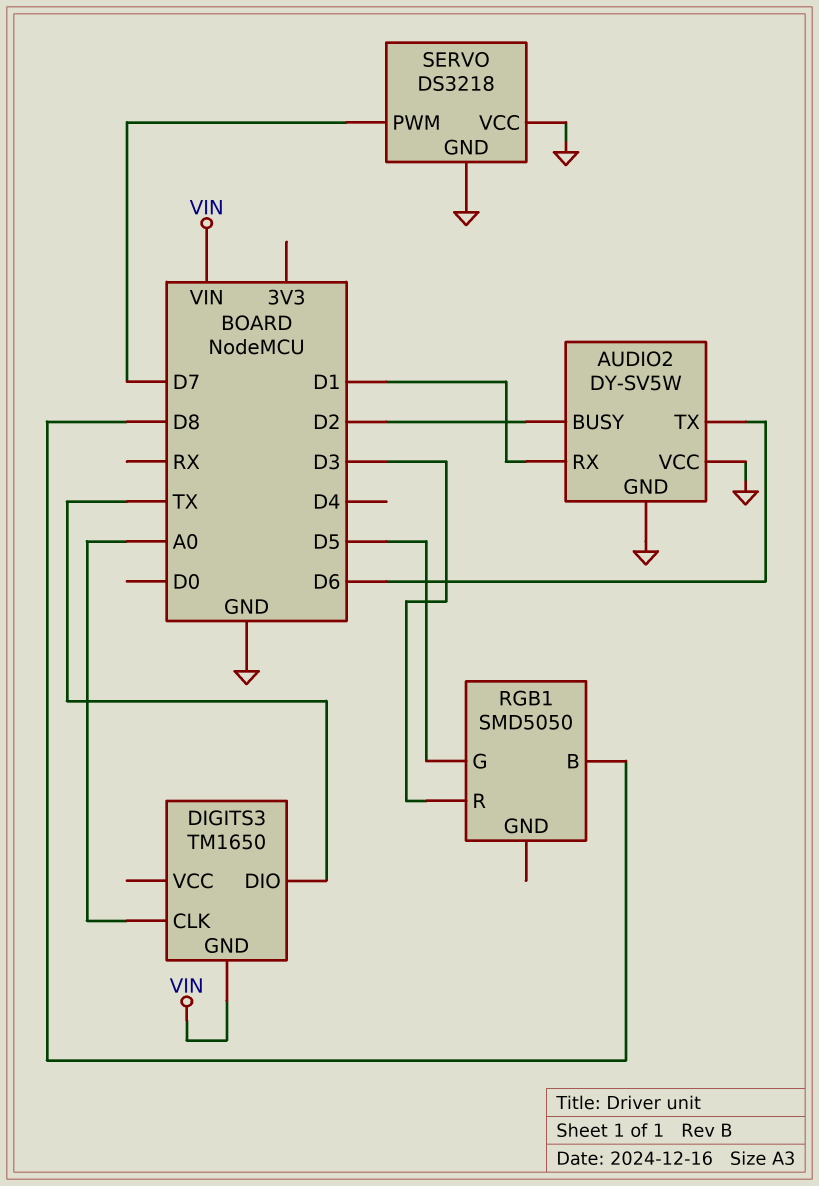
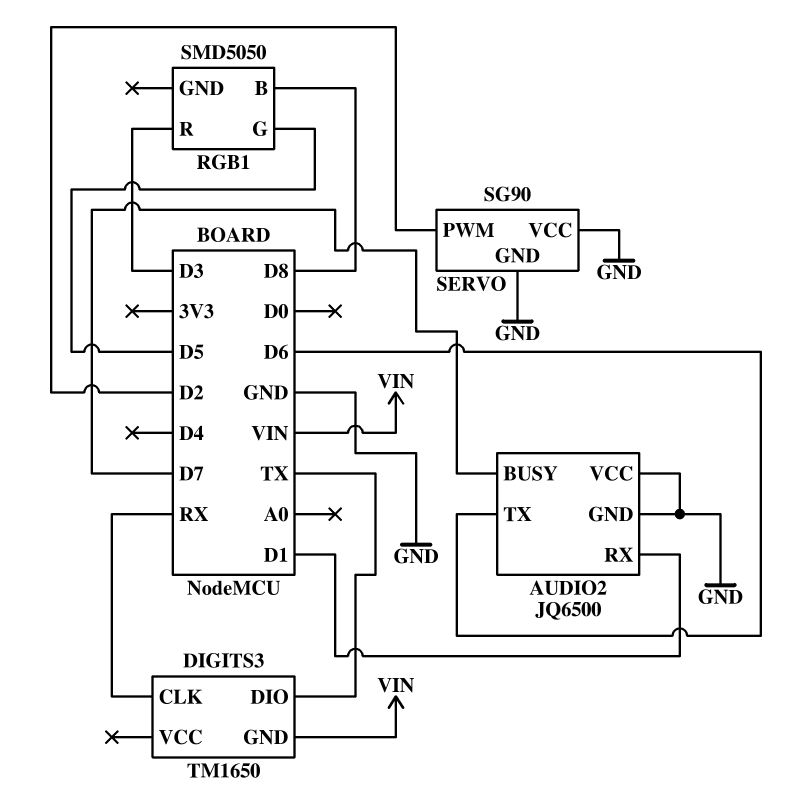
AUDIO2: DY-SV5W -> JQ6500
AUDIO2 pin BUSY: D2 -> D7
DIGITS3 pin CLK: A0 -> RX
SERVO: DS3218 -> SG90
SERVO pin PWM: D7 -> D2

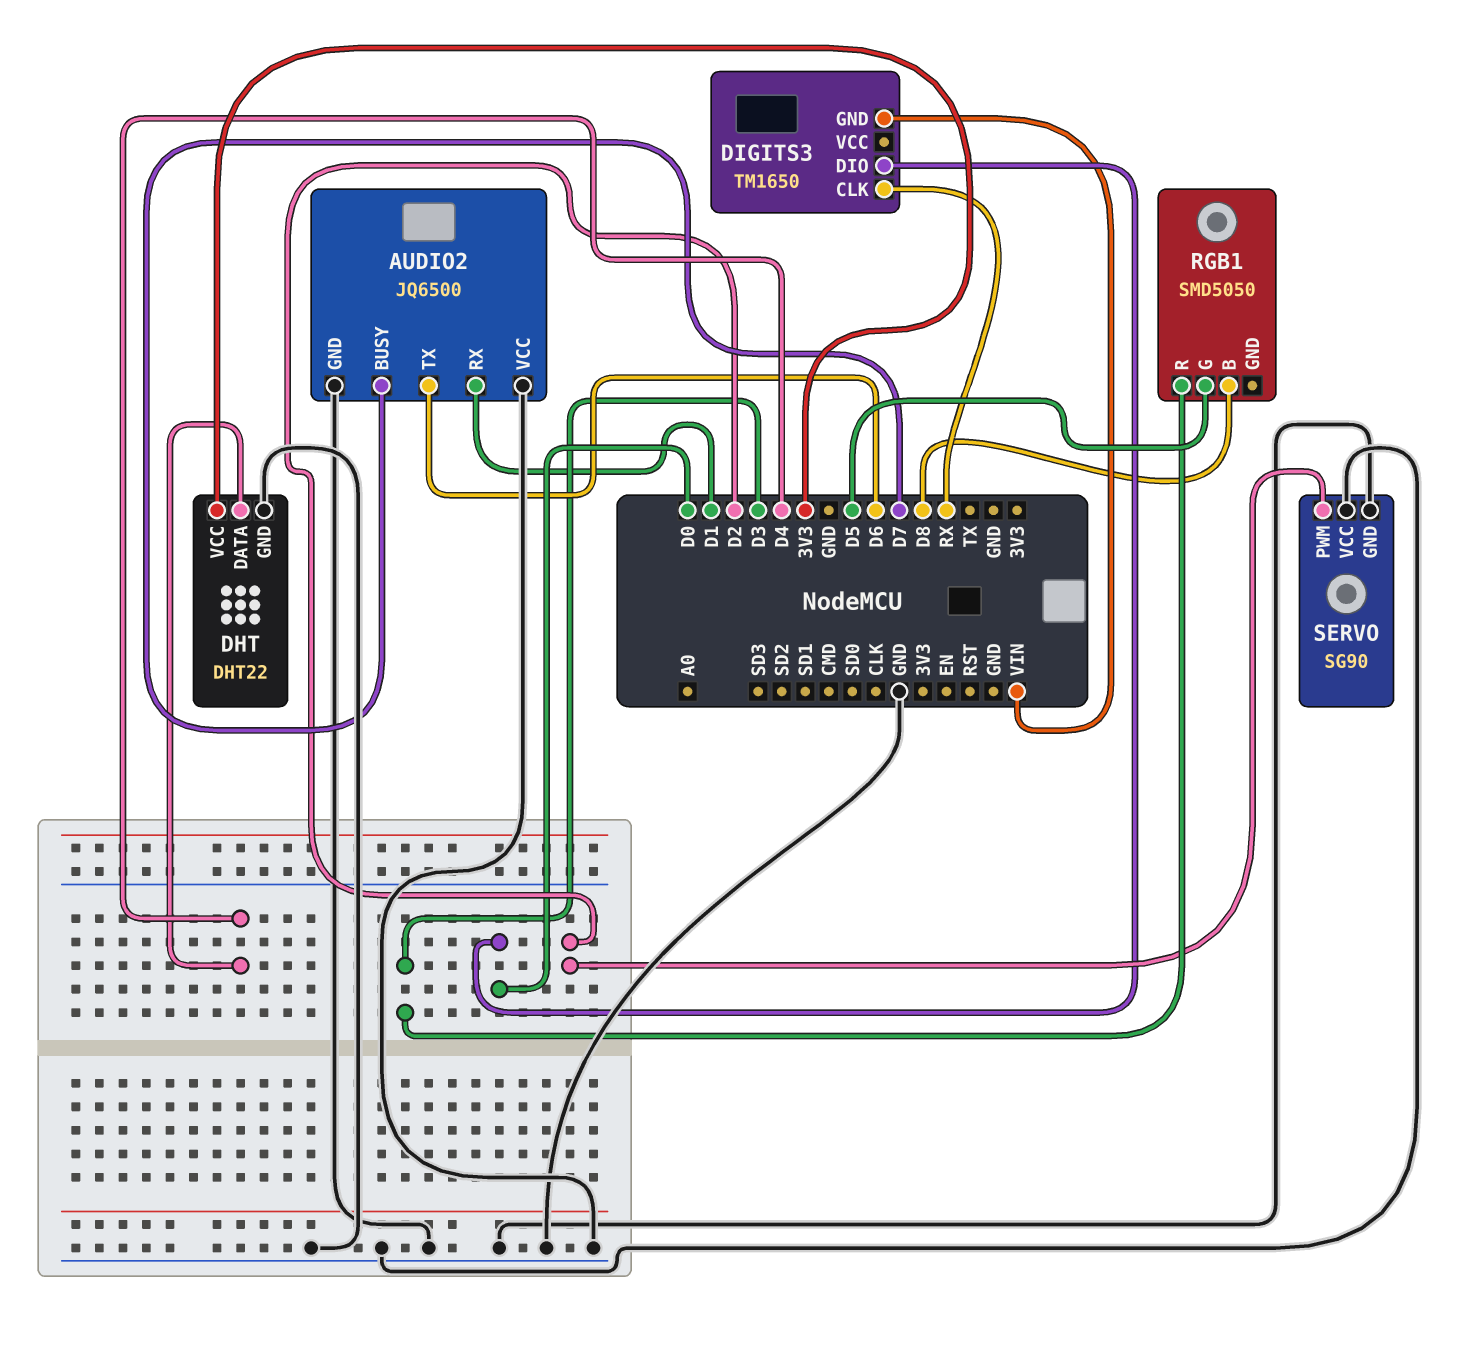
DHT: none -> DHT22
DHT pin DATA: none -> D4
DHT pin GND: none -> GND
DHT pin VCC: none -> 3V3
DIGITS3 pin DIO: TX -> D0

